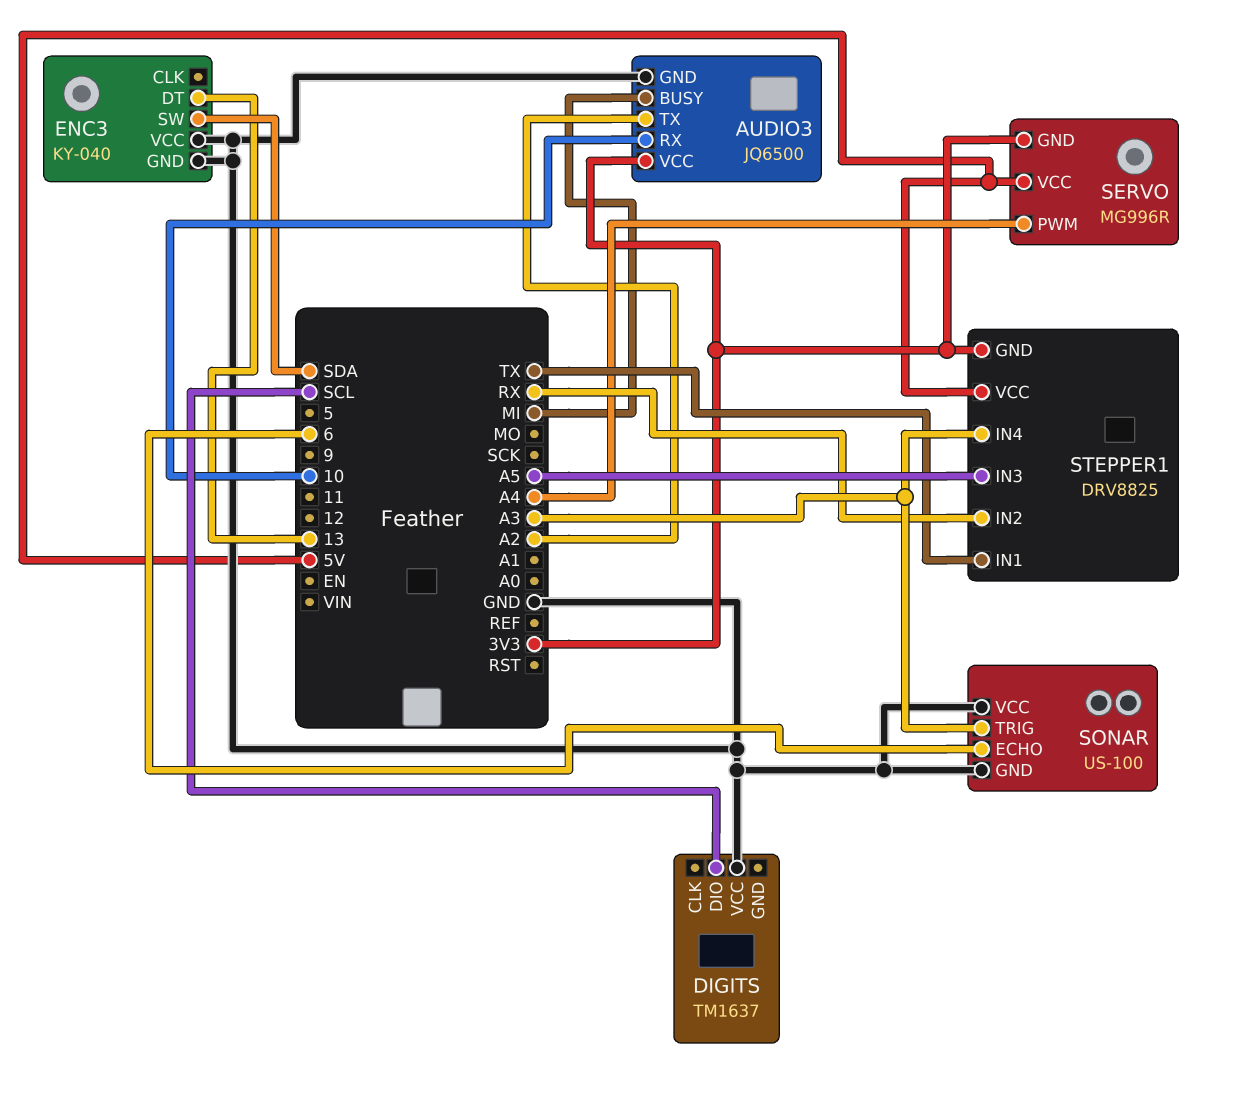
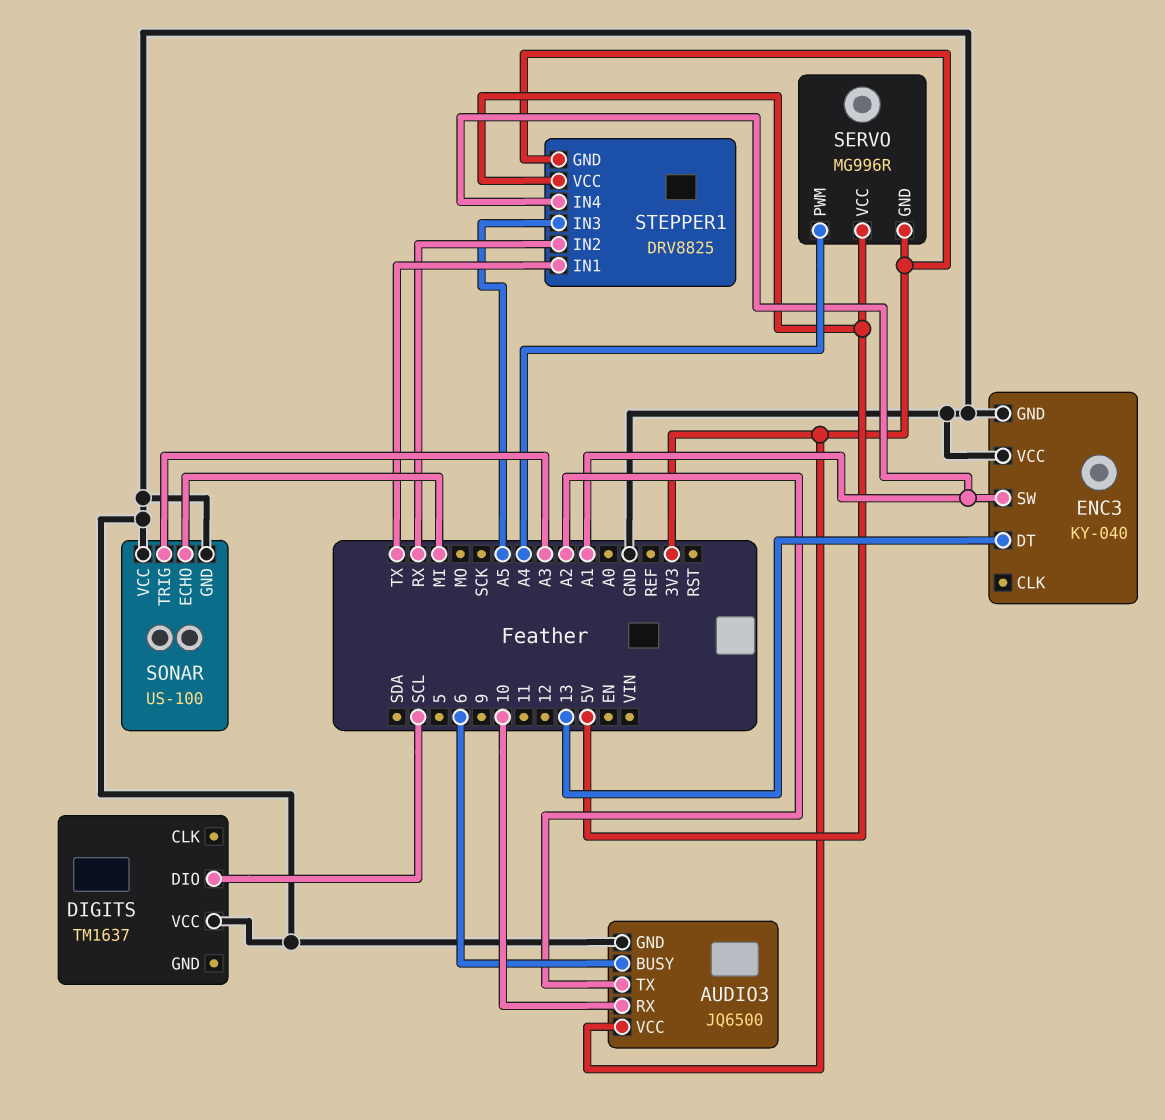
AUDIO3 pin BUSY: MI -> 6
ENC3 pin SW: SDA -> A1
SONAR pin ECHO: 6 -> MI
STEPPER1 pin IN4: A3 -> A1

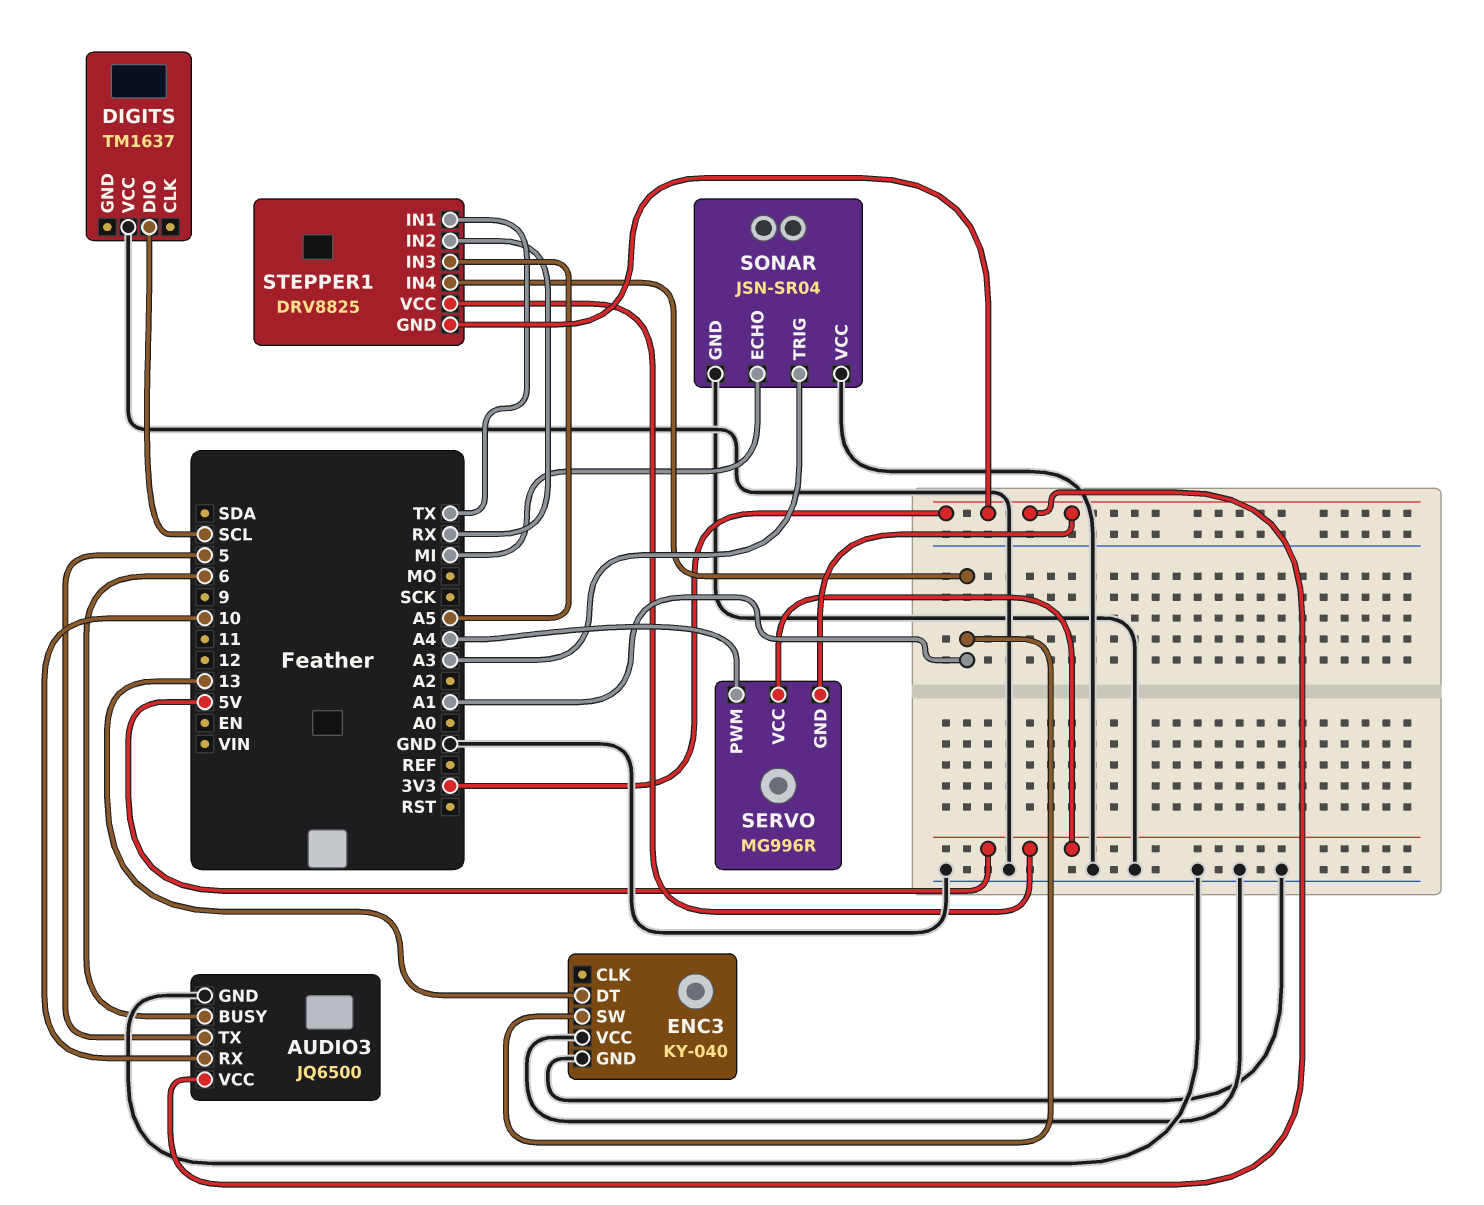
AUDIO3 pin TX: A2 -> 5
SONAR: US-100 -> JSN-SR04

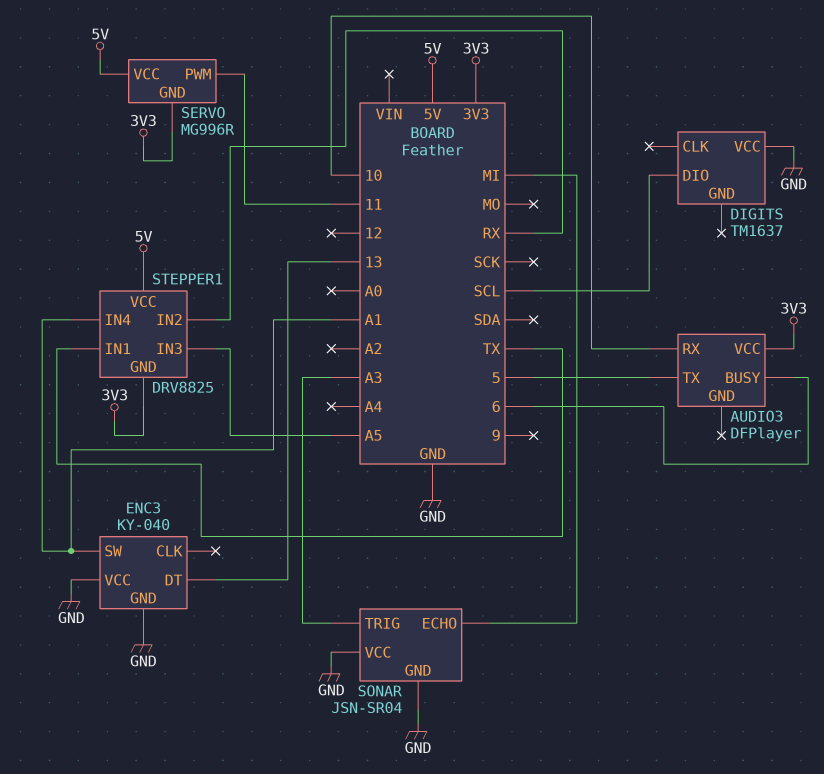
AUDIO3: JQ6500 -> DFPlayer
AUDIO3 pin GND: GND -> none
SERVO pin PWM: A4 -> 11

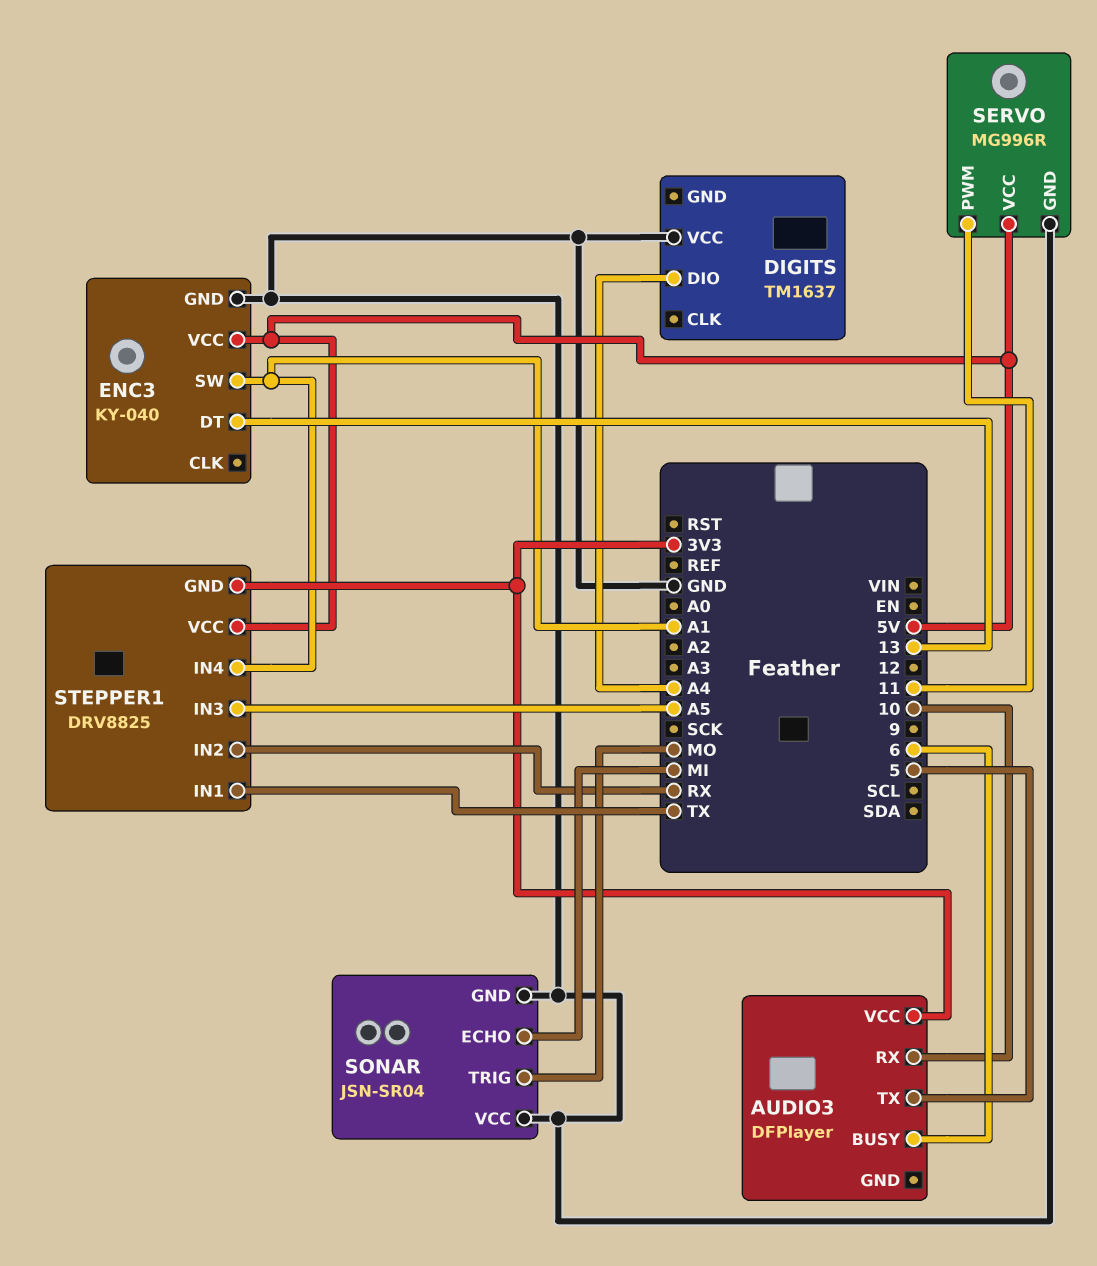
DIGITS pin DIO: SCL -> A4
ENC3 pin VCC: GND -> 5V
SERVO pin GND: 3V3 -> GND
SONAR pin TRIG: A3 -> MO

